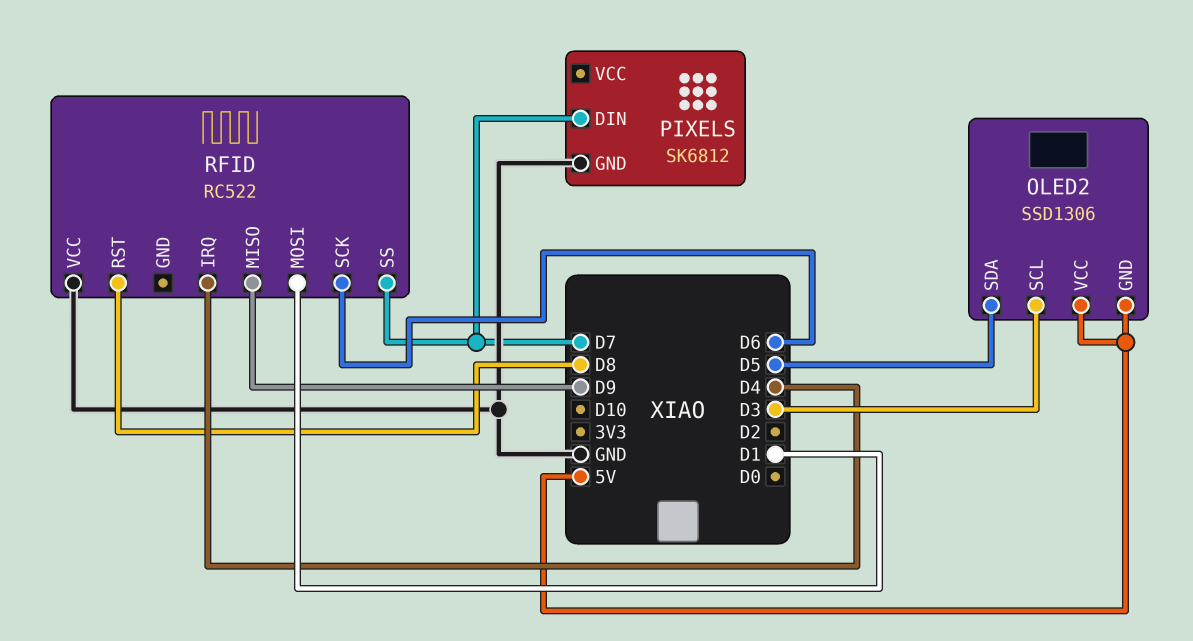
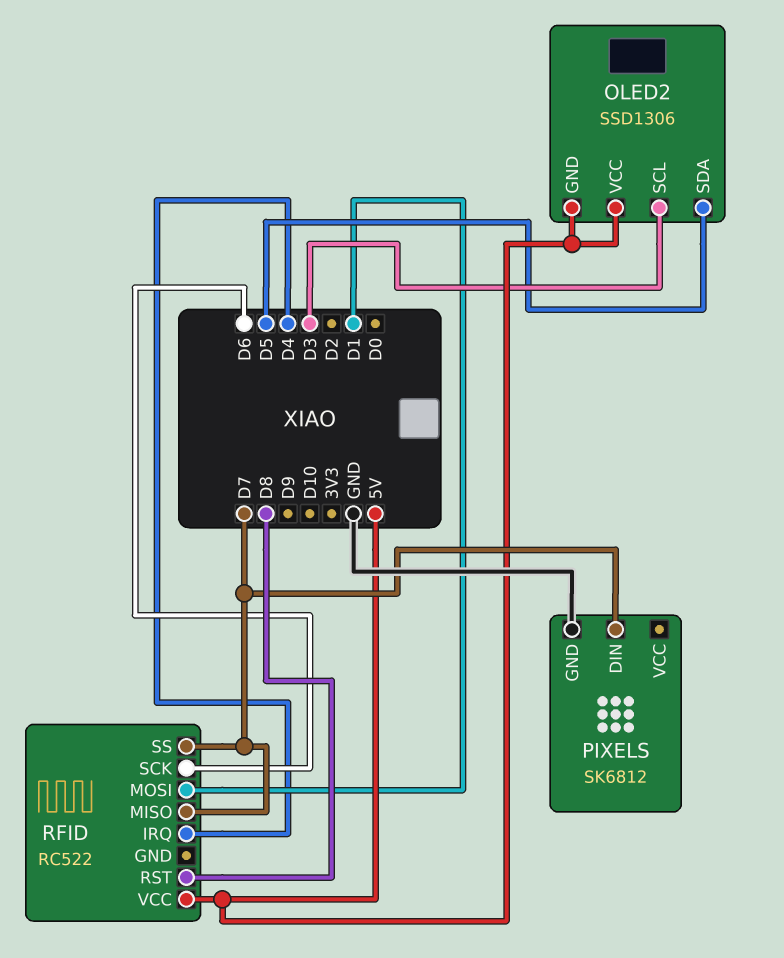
RFID pin MISO: D9 -> D7
RFID pin VCC: GND -> 5V

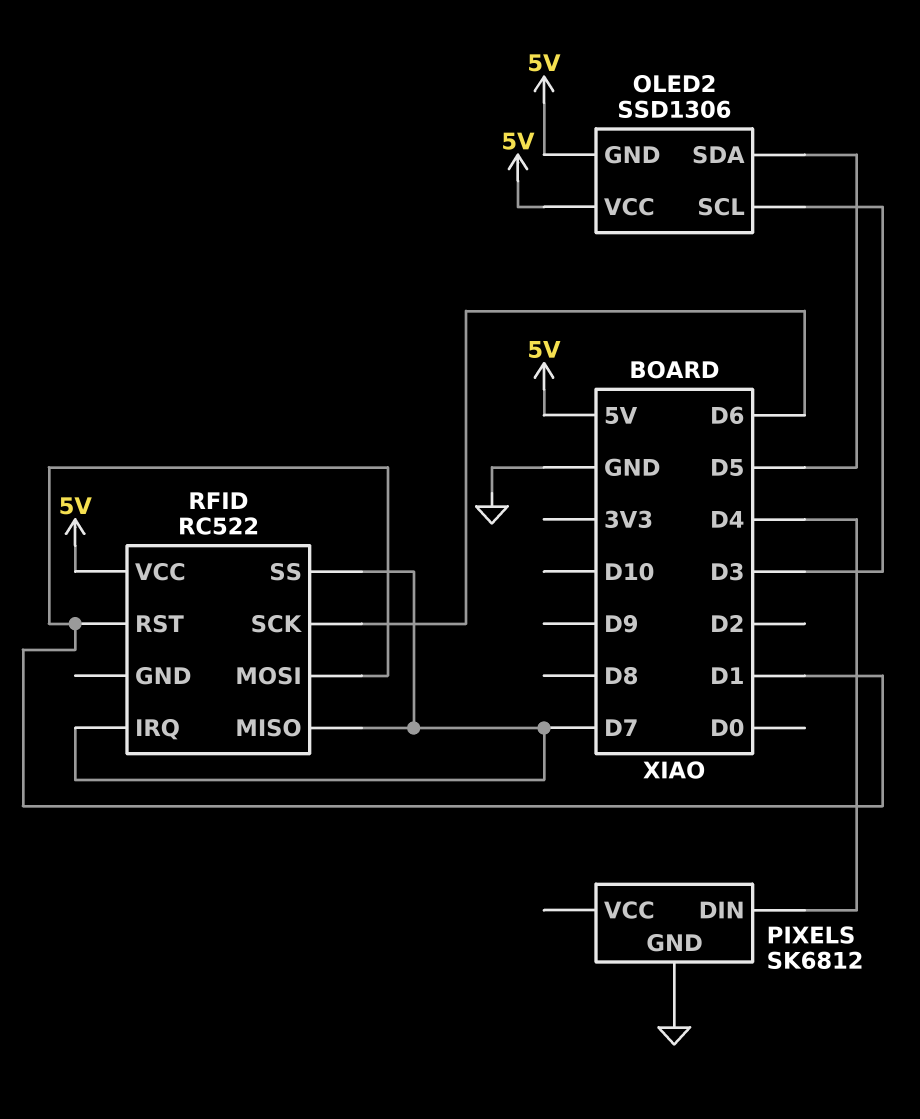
PIXELS pin DIN: D7 -> D4
RFID pin IRQ: D4 -> D7
RFID pin RST: D8 -> D1

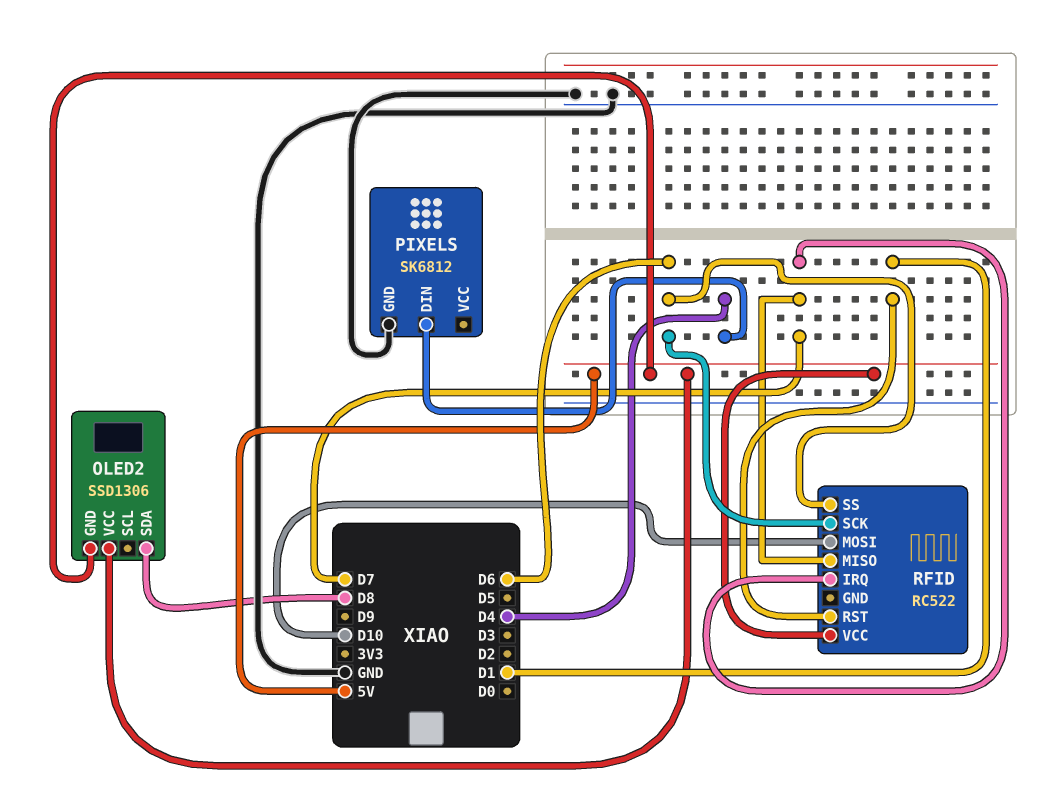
OLED2 pin SCL: D3 -> none
OLED2 pin SDA: D5 -> D8
RFID pin MOSI: D1 -> D10
RFID pin SS: D7 -> D6

